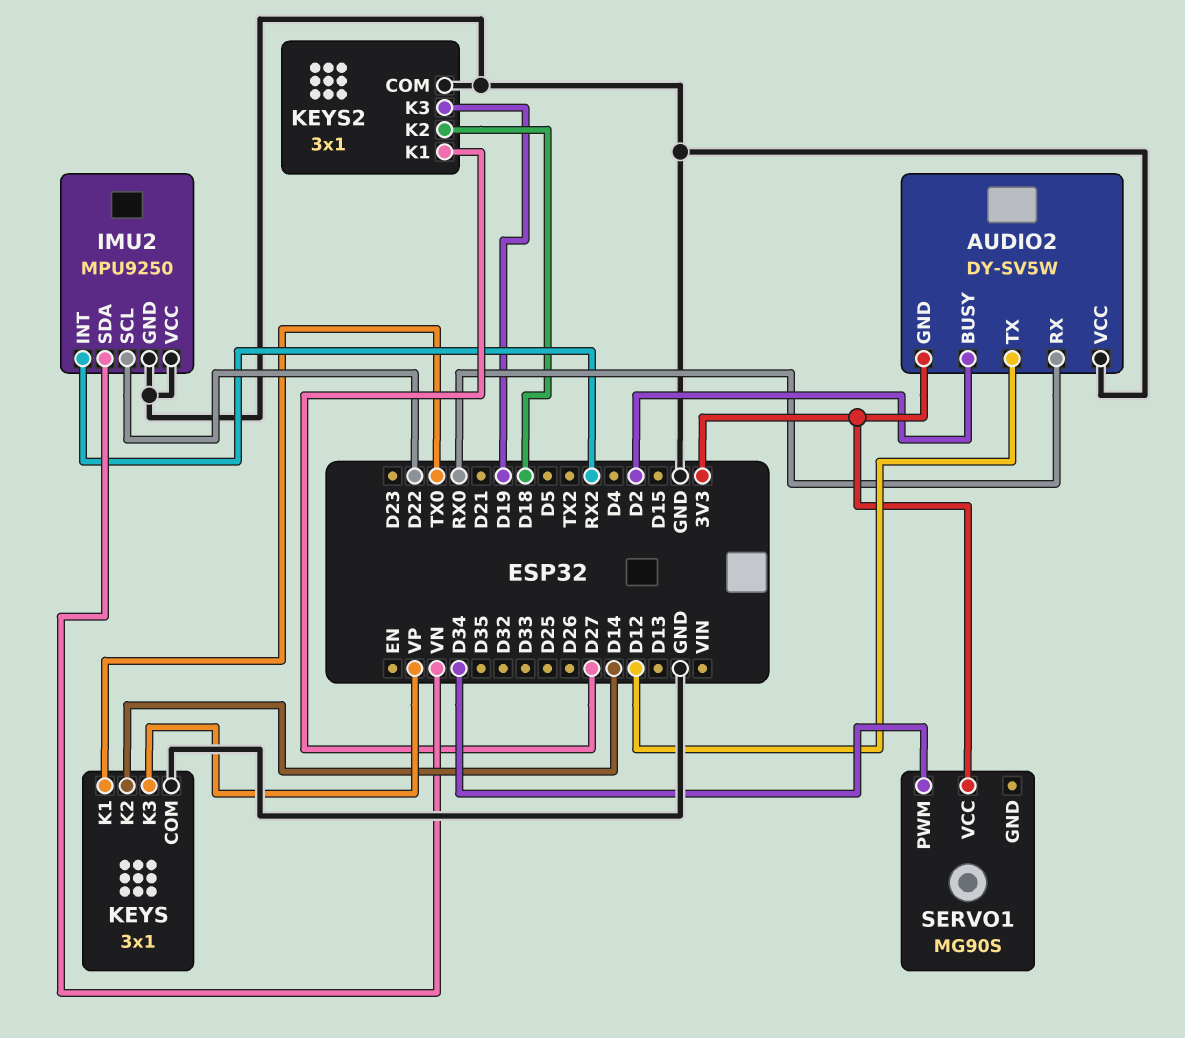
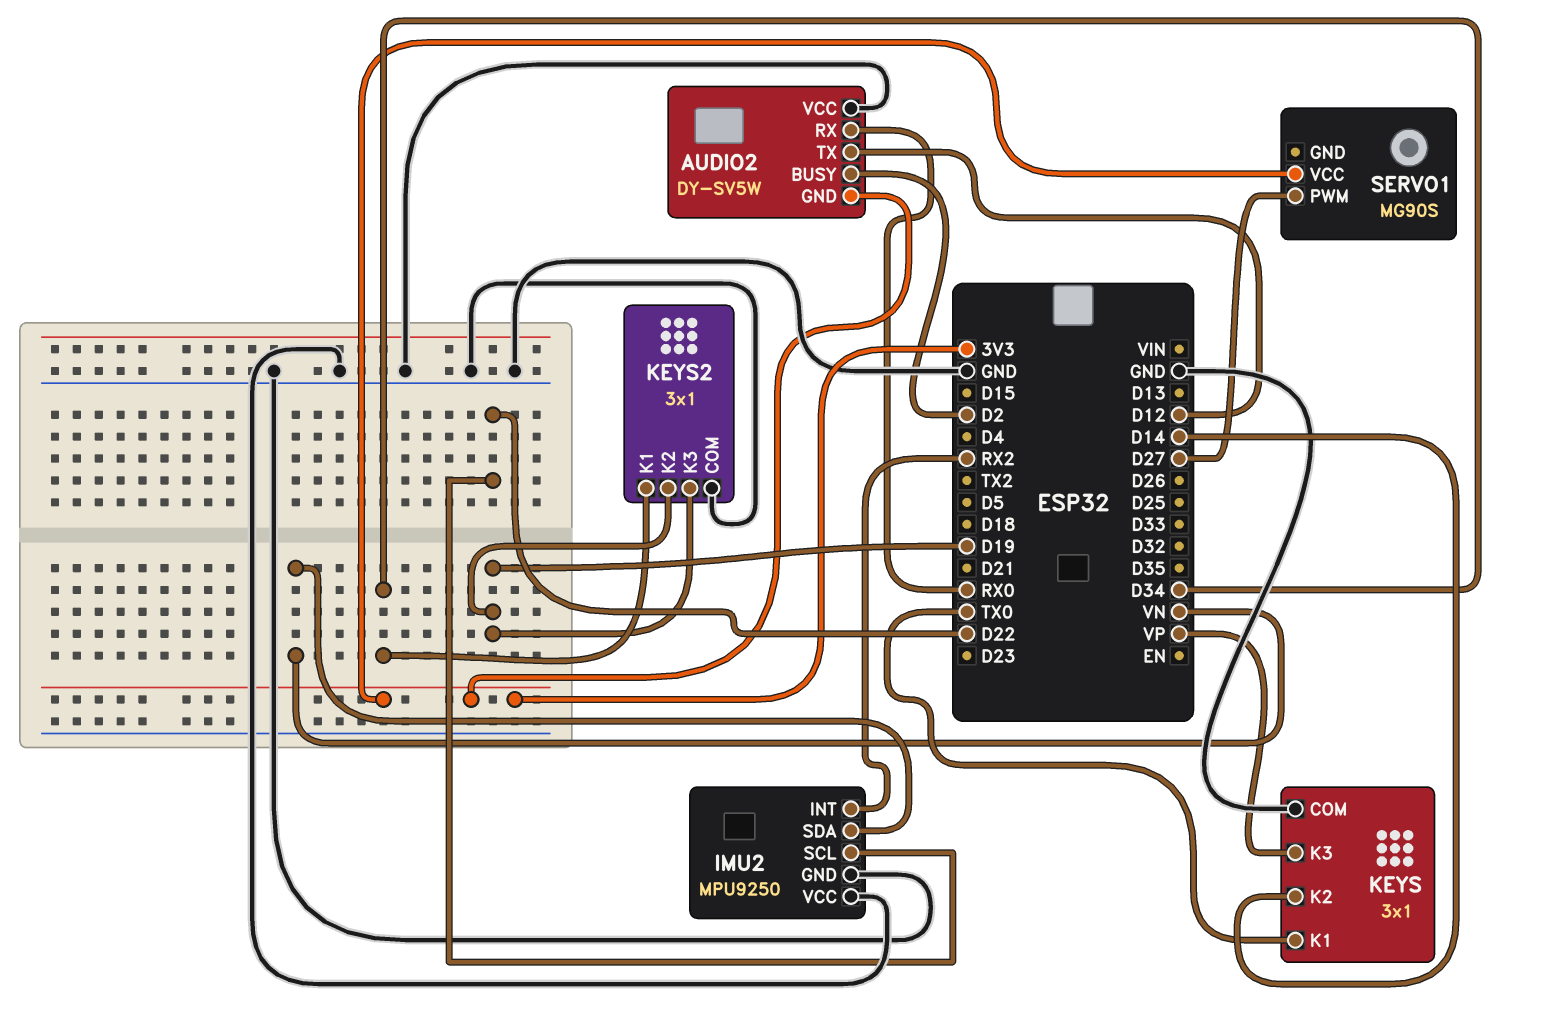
KEYS2 pin K1: D27 -> D34
KEYS2 pin K2: D18 -> D19
SERVO1 pin PWM: D34 -> D27

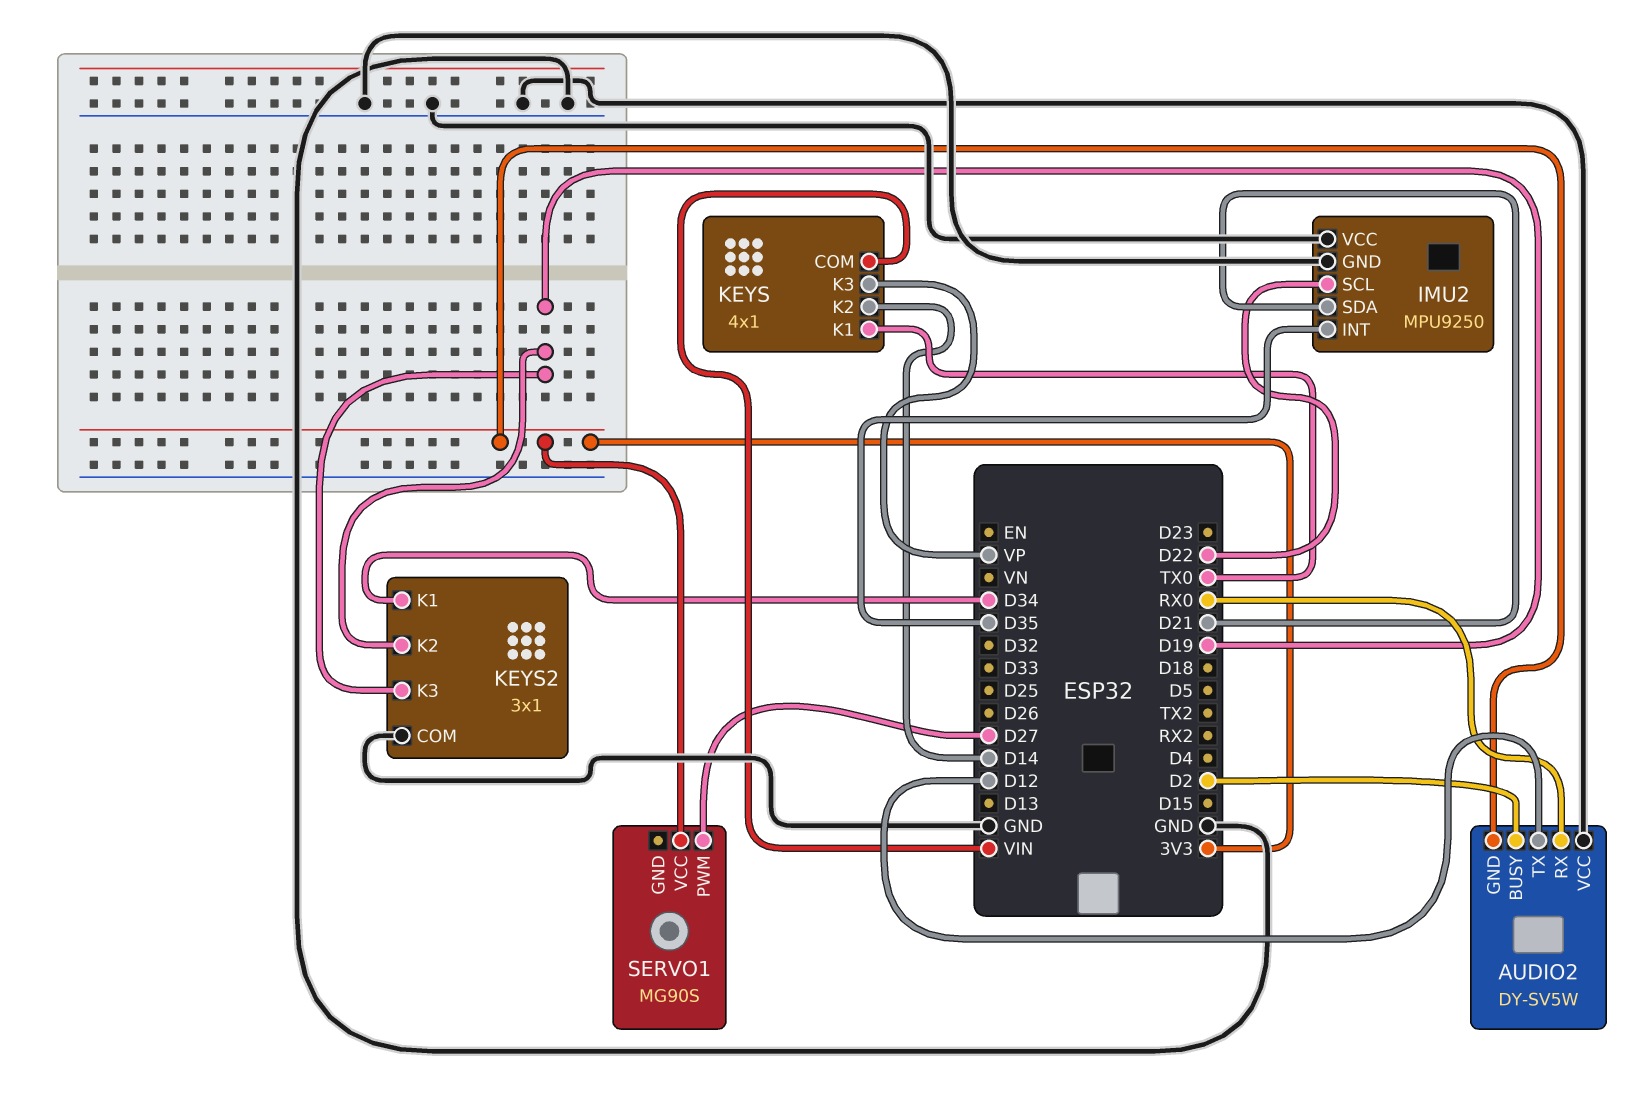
IMU2 pin INT: RX2 -> D35
IMU2 pin SDA: VN -> D21
KEYS: 3x1 -> 4x1
KEYS pin COM: GND -> VIN

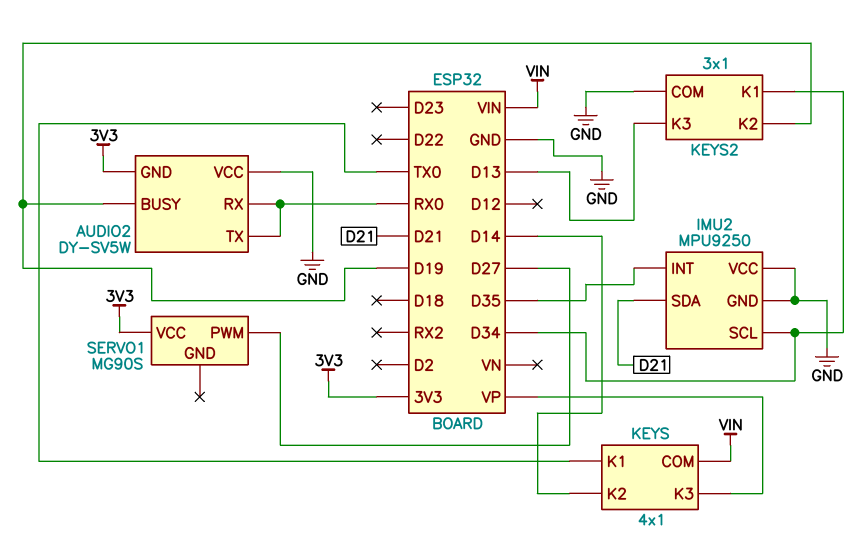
AUDIO2 pin BUSY: D2 -> D19
AUDIO2 pin TX: D12 -> RX0
IMU2 pin SCL: D22 -> D34
KEYS2 pin K3: D19 -> D13

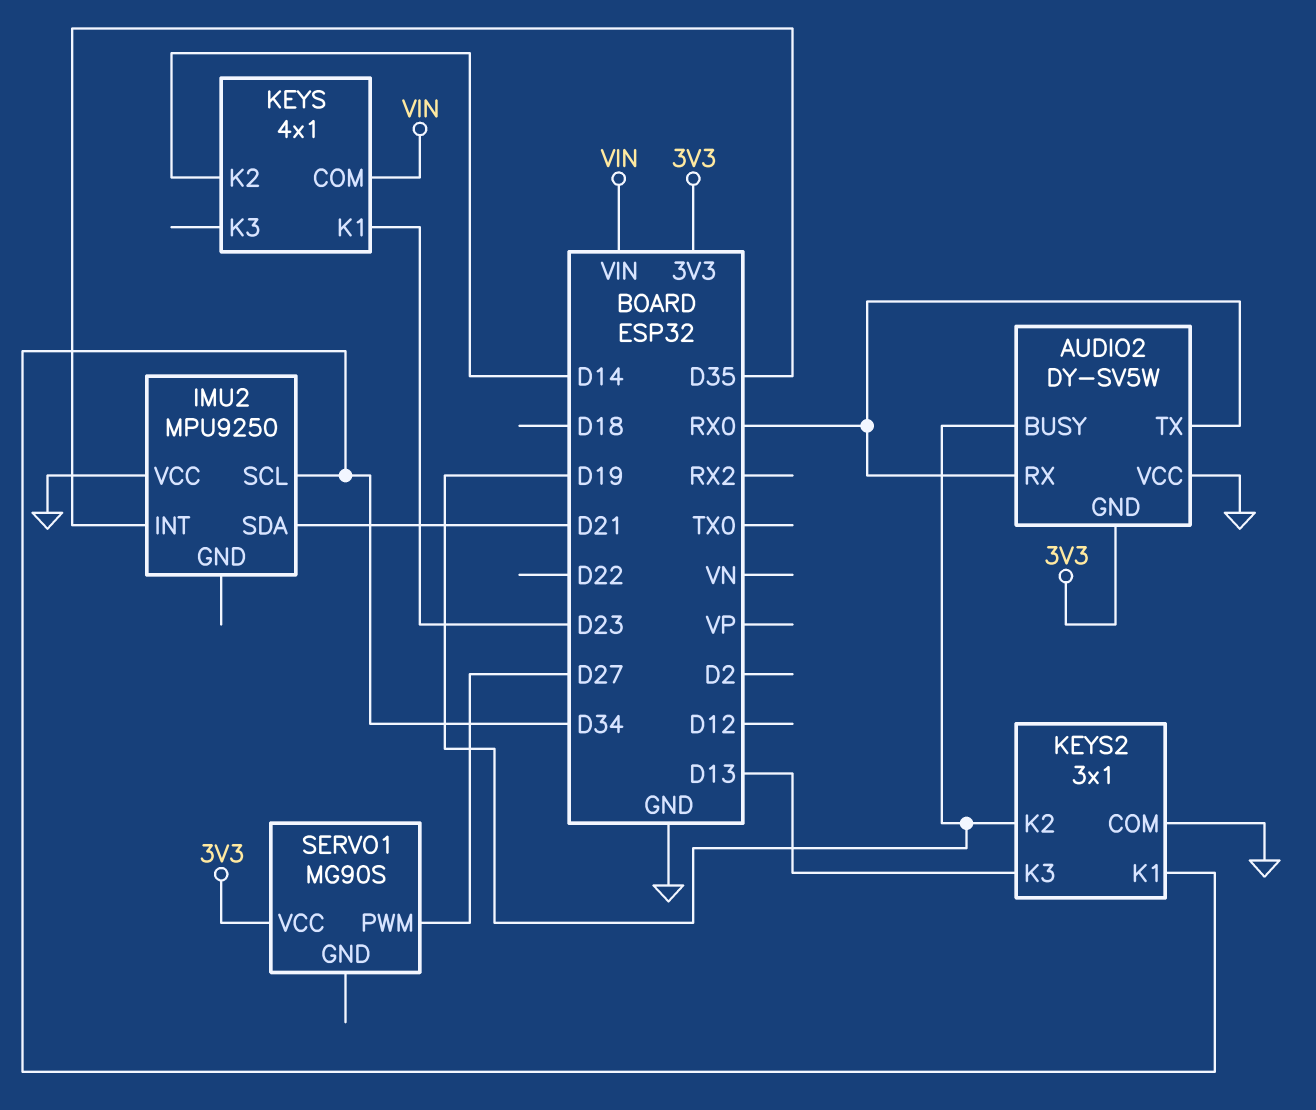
IMU2 pin GND: GND -> none
KEYS pin K1: TX0 -> D23
KEYS pin K3: VP -> none

